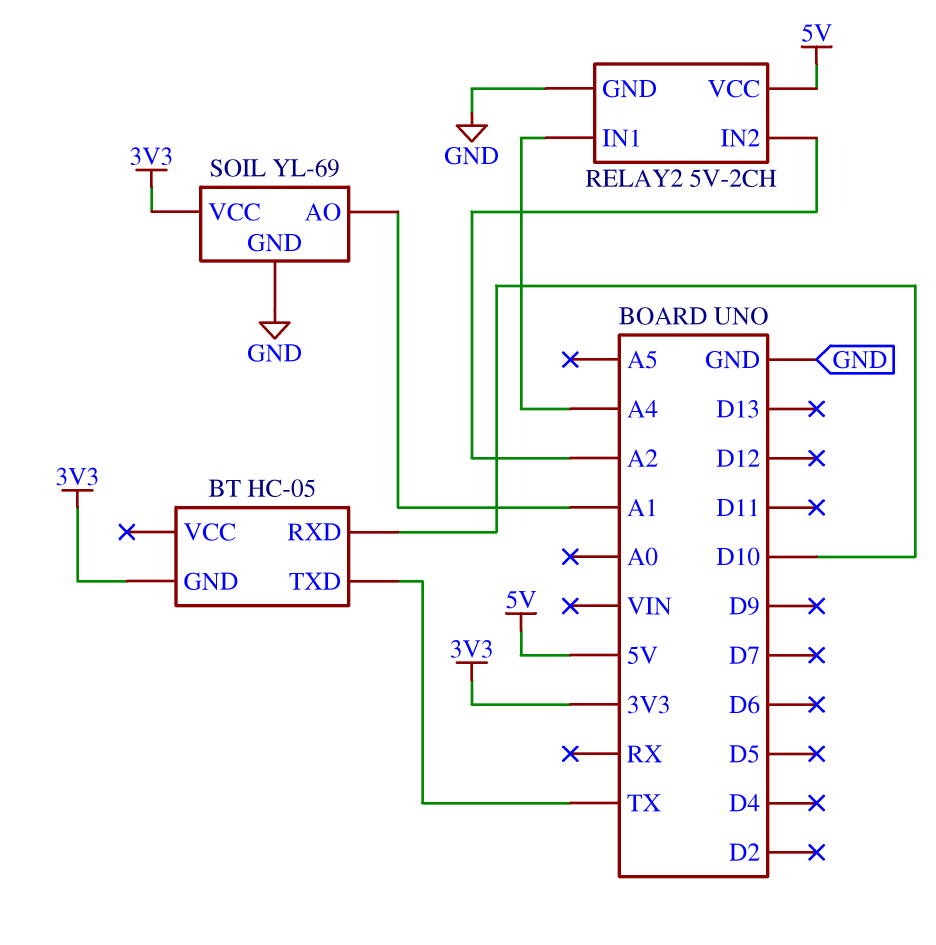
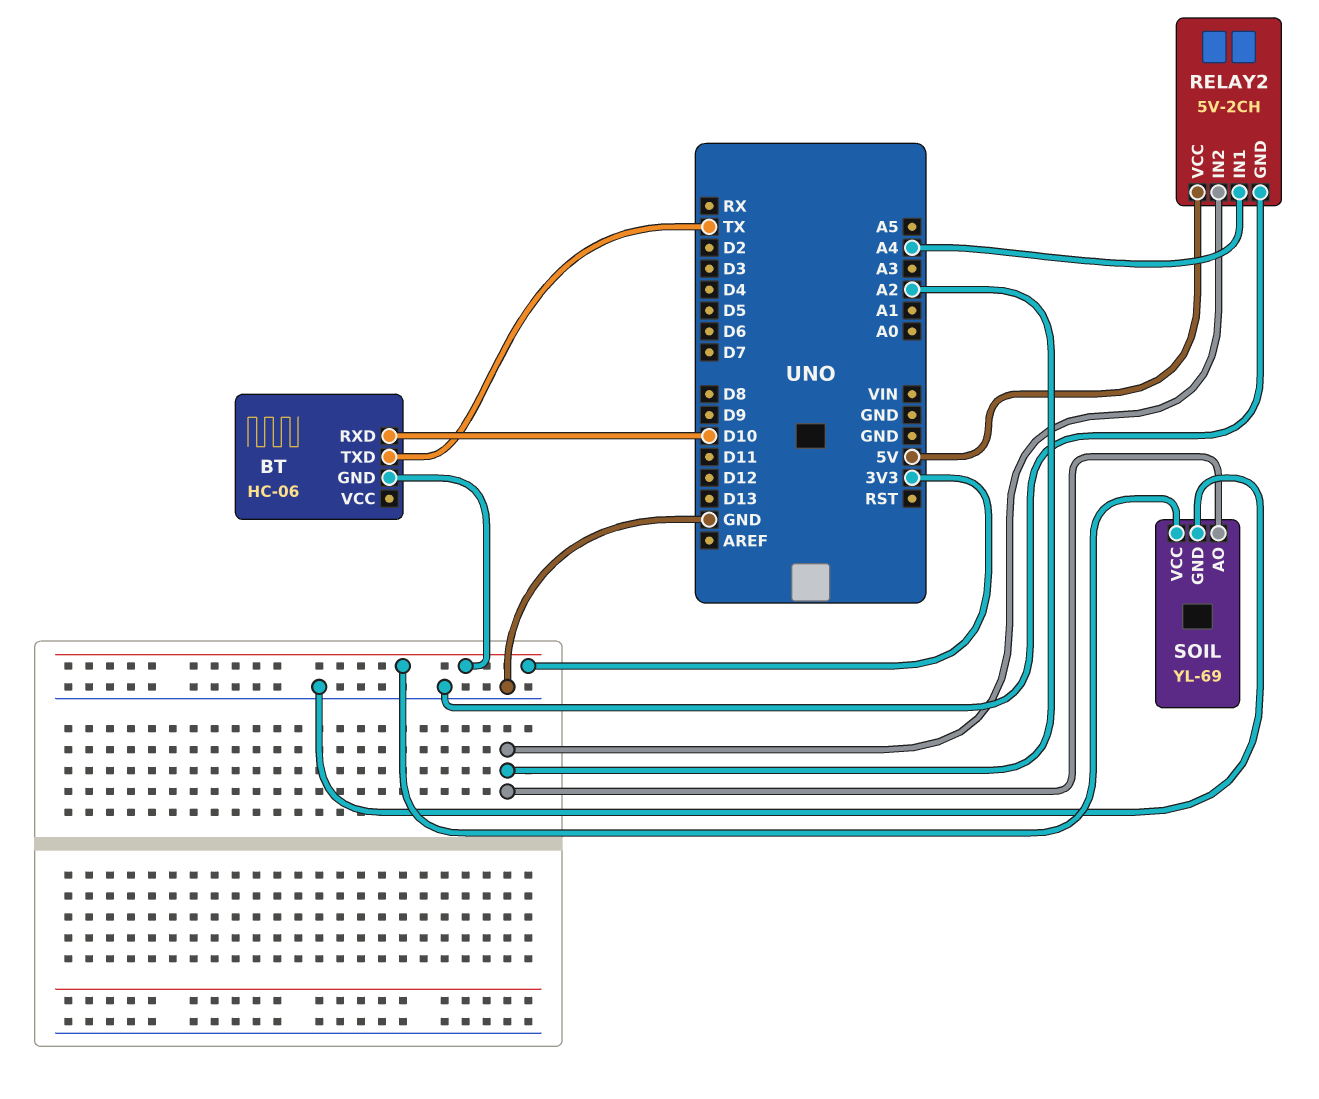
BT: HC-05 -> HC-06
SOIL pin AO: A1 -> A2

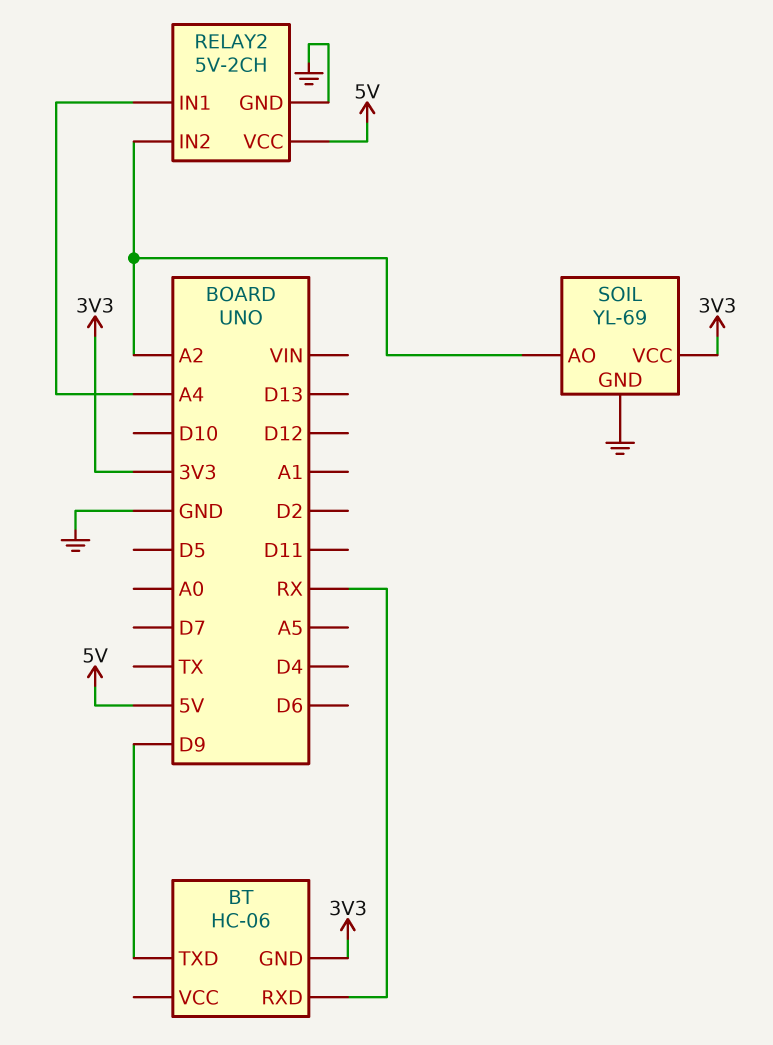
BT pin RXD: D10 -> RX
BT pin TXD: TX -> D9

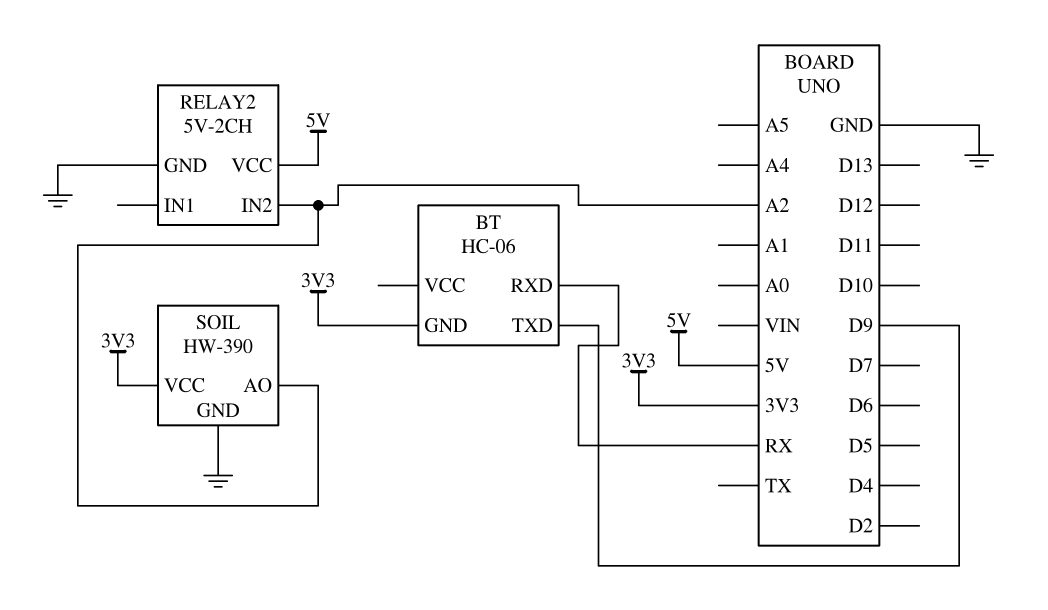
RELAY2 pin IN1: A4 -> none
SOIL: YL-69 -> HW-390

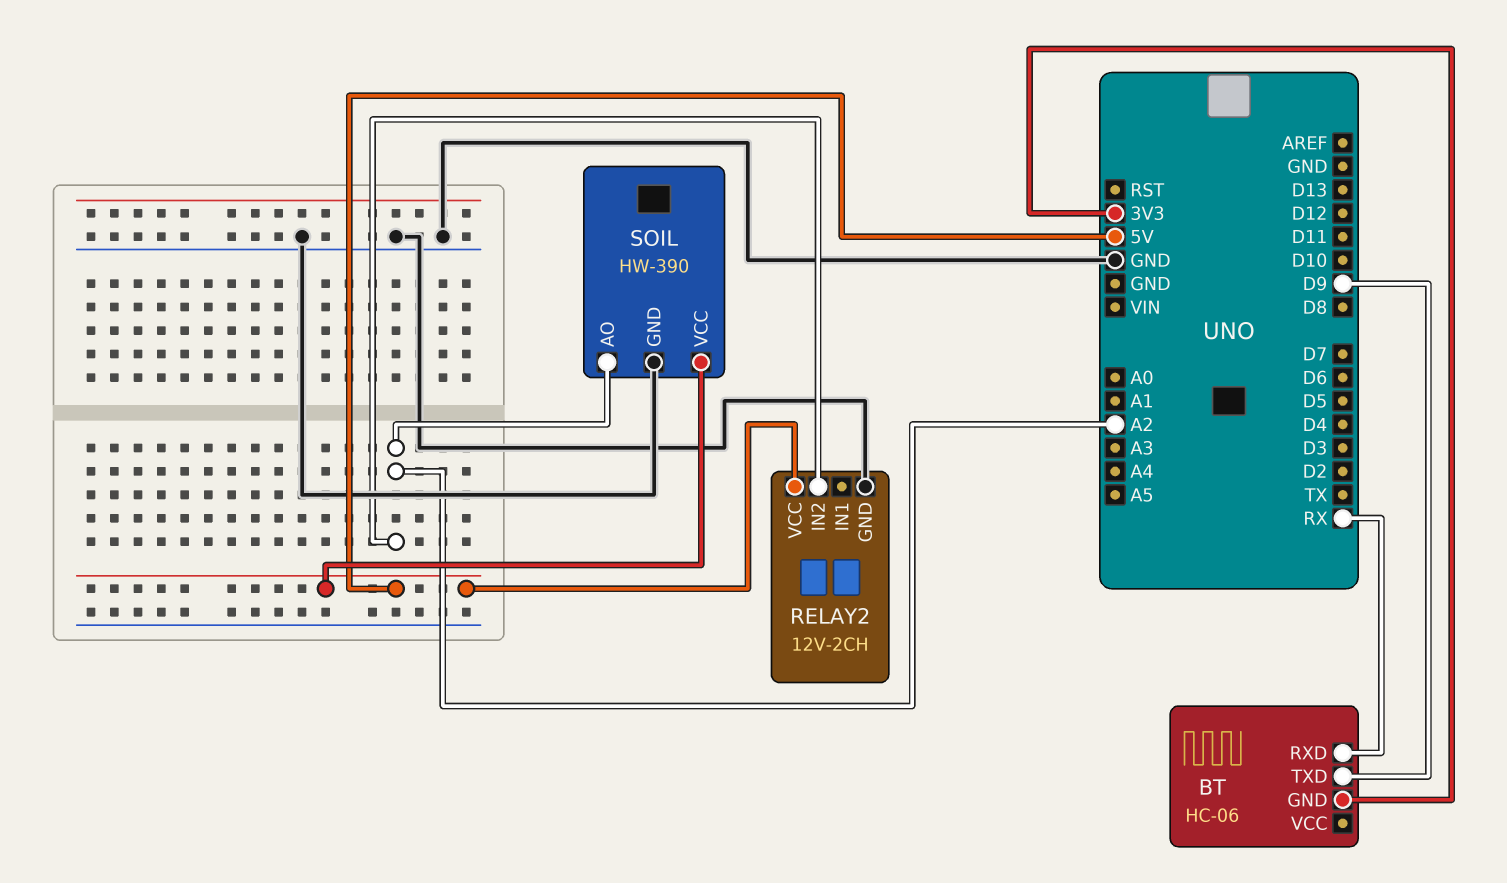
RELAY2: 5V-2CH -> 12V-2CH
SOIL pin VCC: 3V3 -> 5V

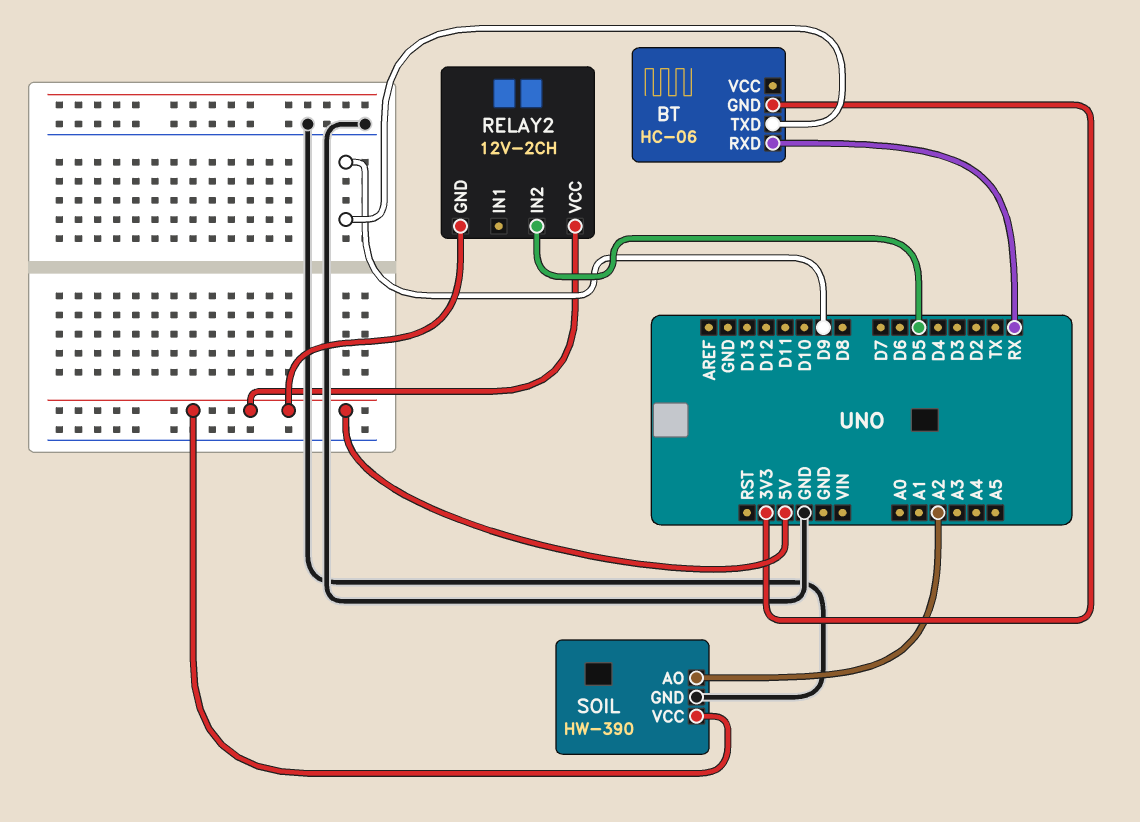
RELAY2 pin GND: GND -> 5V
RELAY2 pin IN2: A2 -> D5

